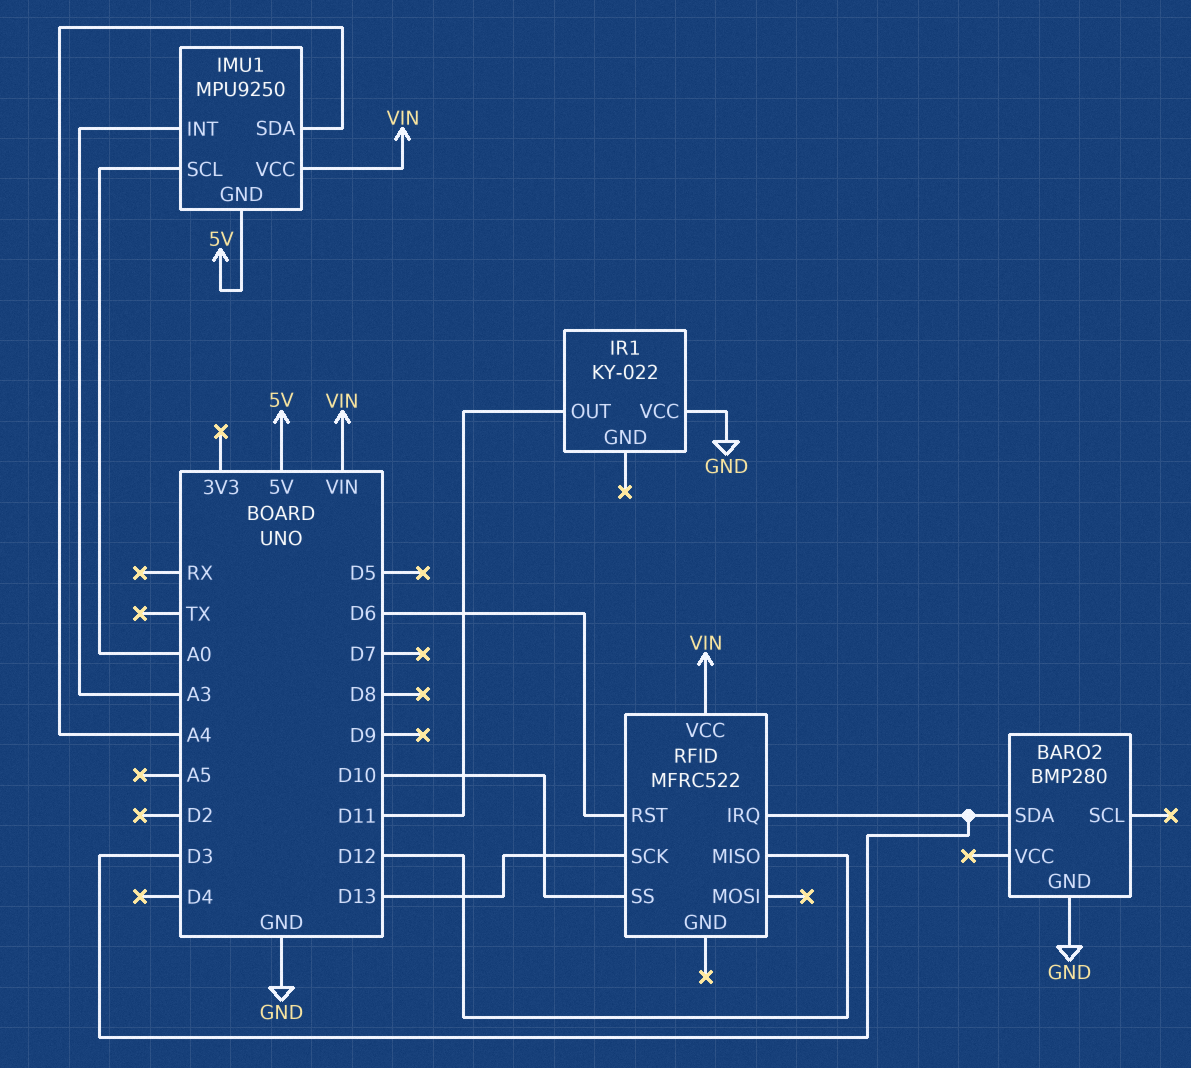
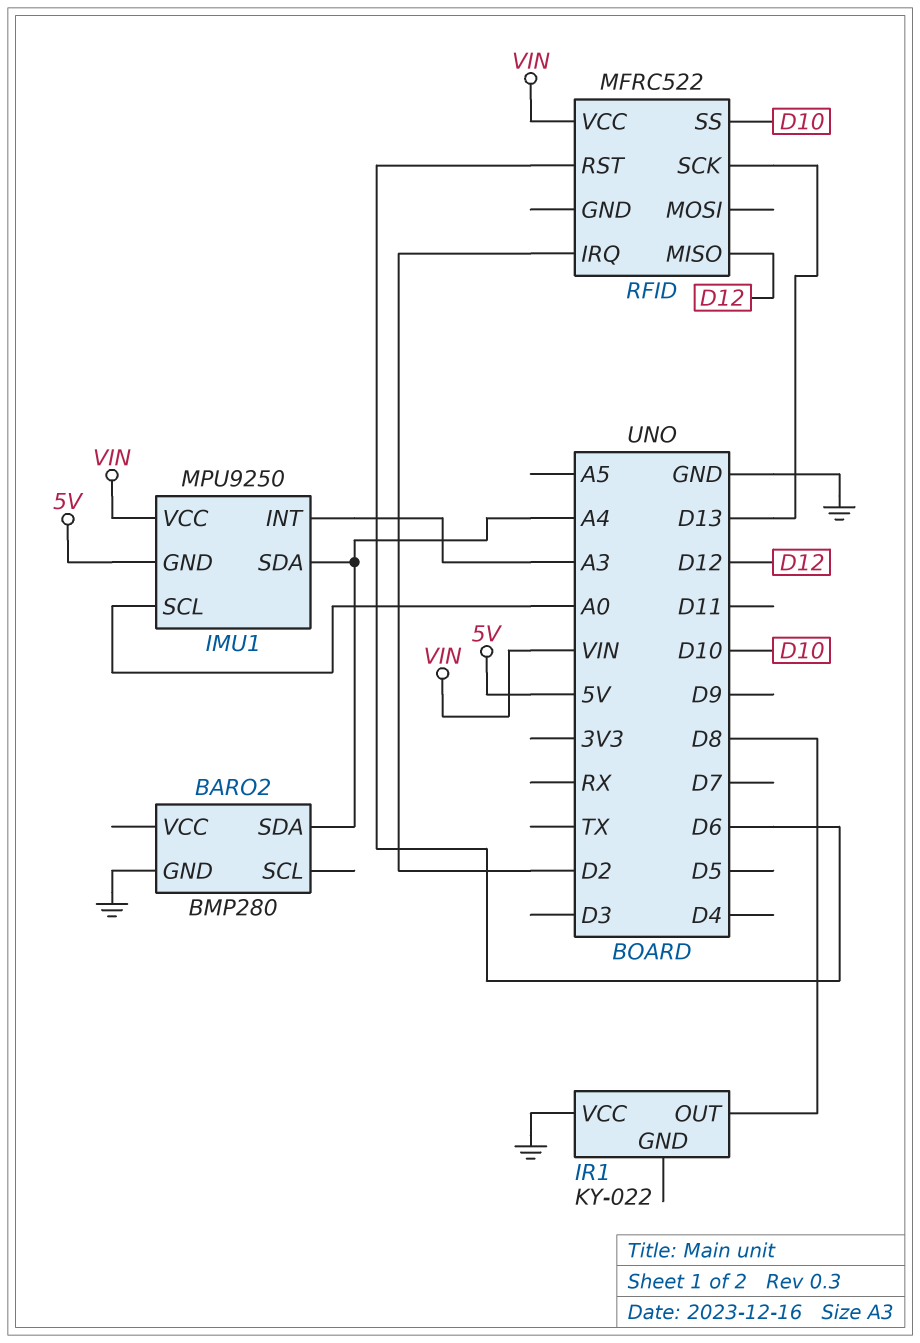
BARO2 pin SDA: D3 -> A4
IR1 pin OUT: D11 -> D8
RFID pin IRQ: D3 -> D2

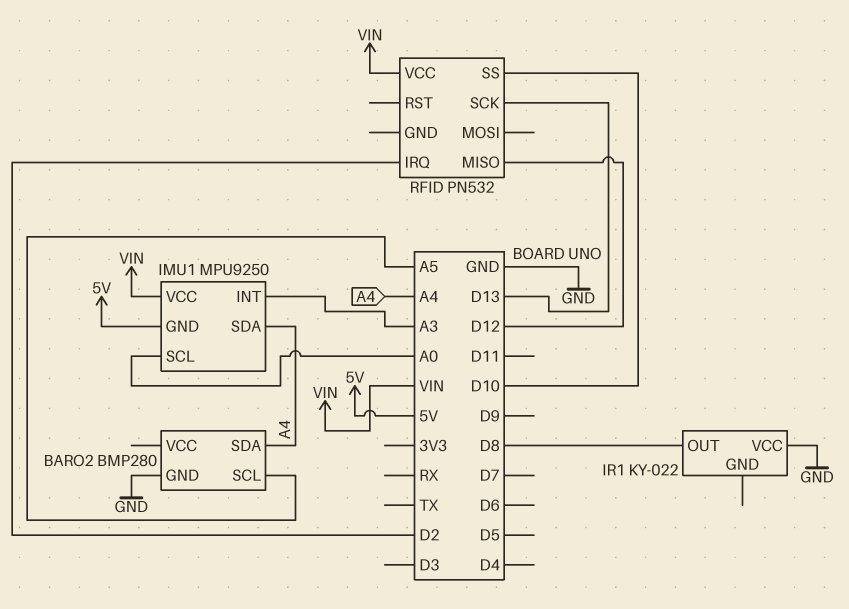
BARO2 pin SCL: none -> A5
RFID: MFRC522 -> PN532
RFID pin RST: D6 -> none

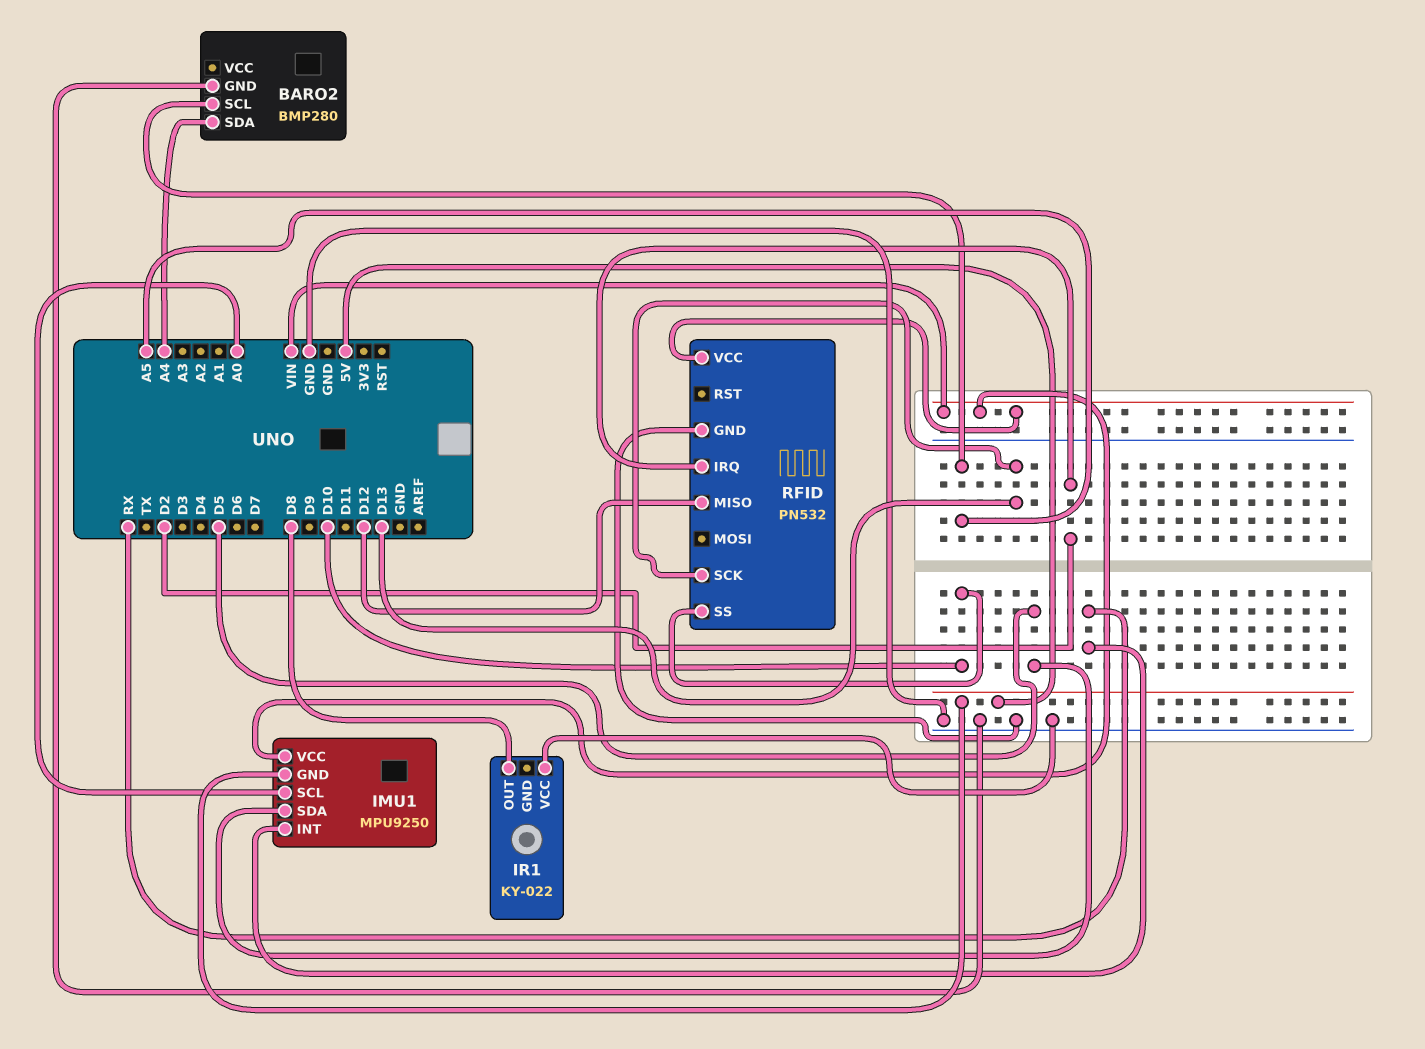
IMU1 pin INT: A3 -> RX
IMU1 pin SDA: A4 -> D5
RFID pin GND: none -> GND

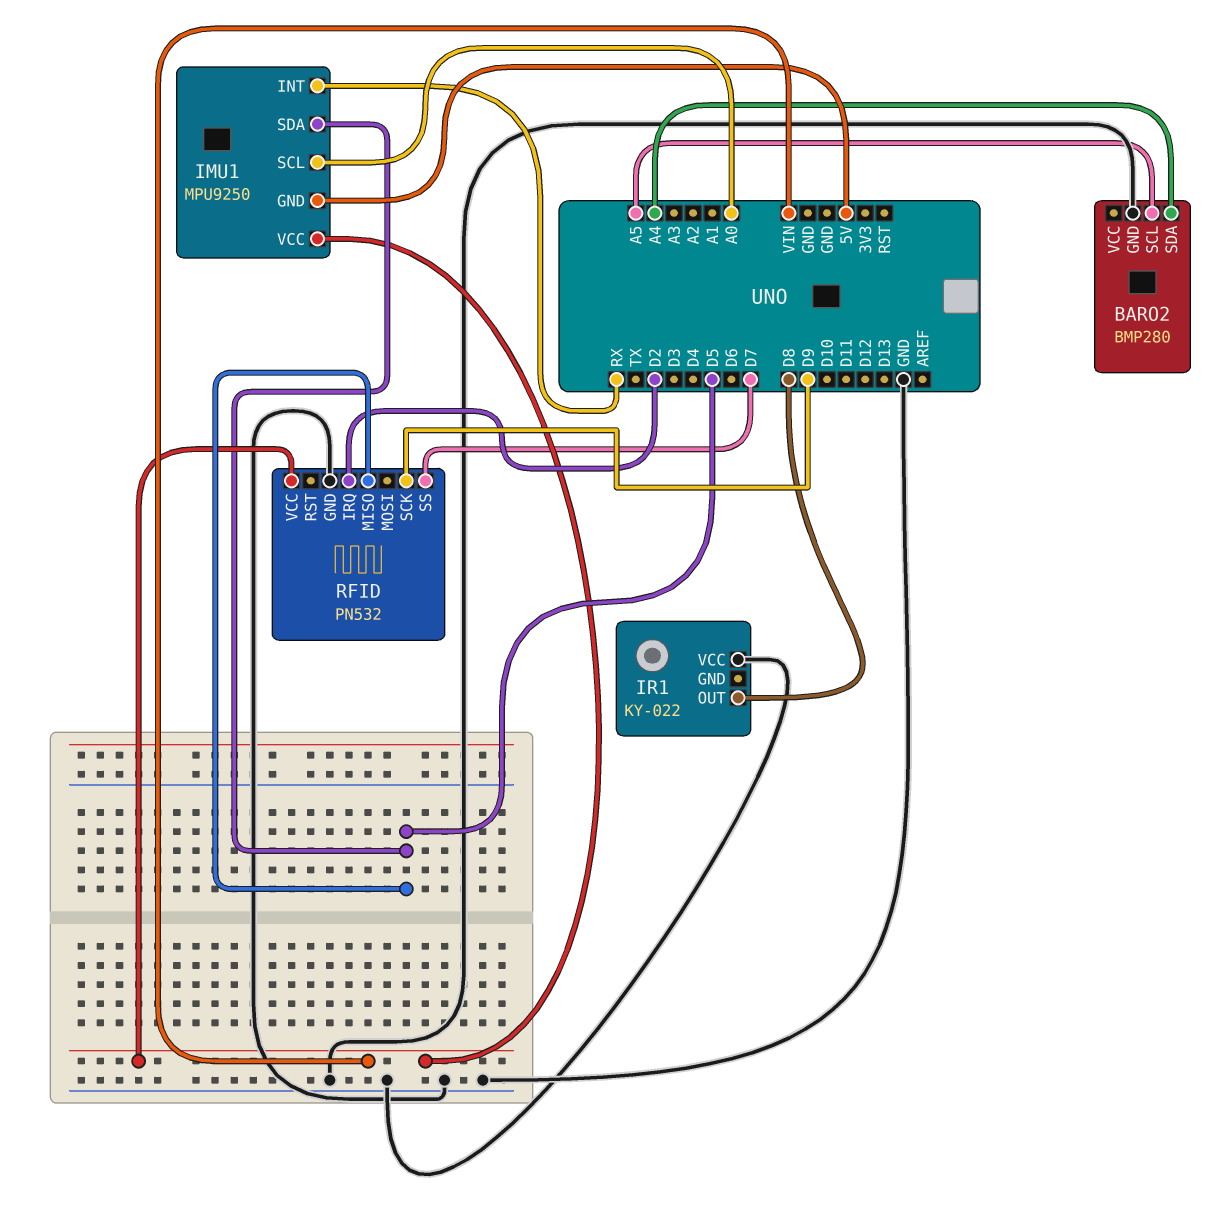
RFID pin MISO: D12 -> D5
RFID pin SCK: D13 -> D9
RFID pin SS: D10 -> D7

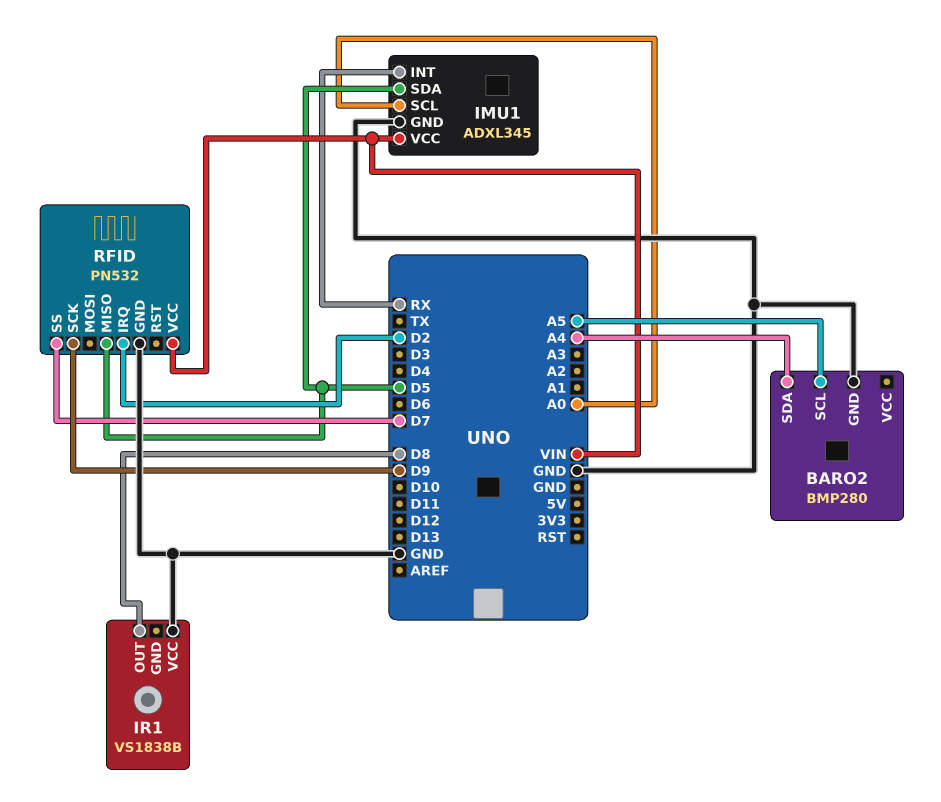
IMU1: MPU9250 -> ADXL345
IMU1 pin GND: 5V -> GND
IR1: KY-022 -> VS1838B

